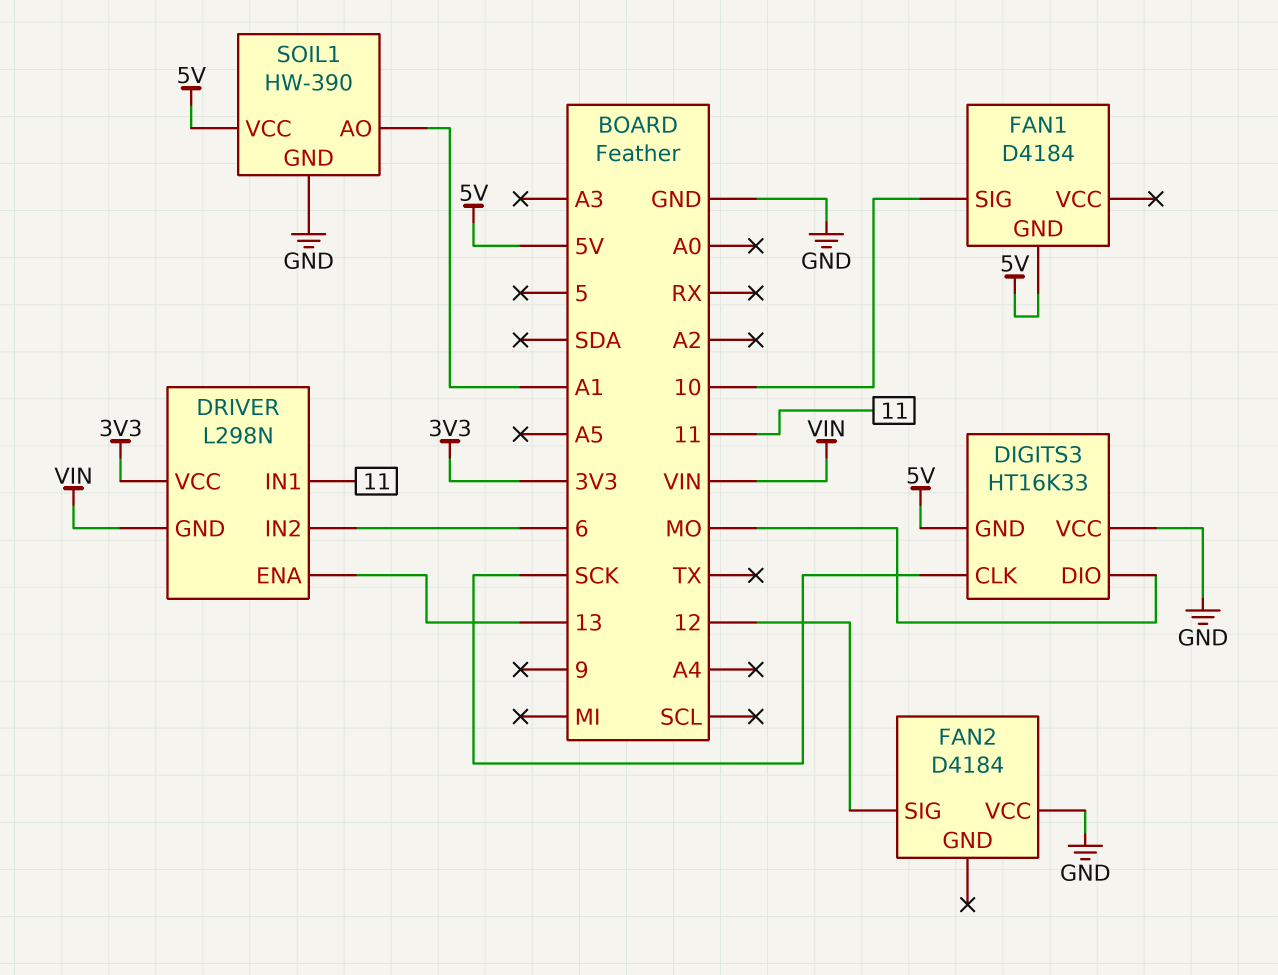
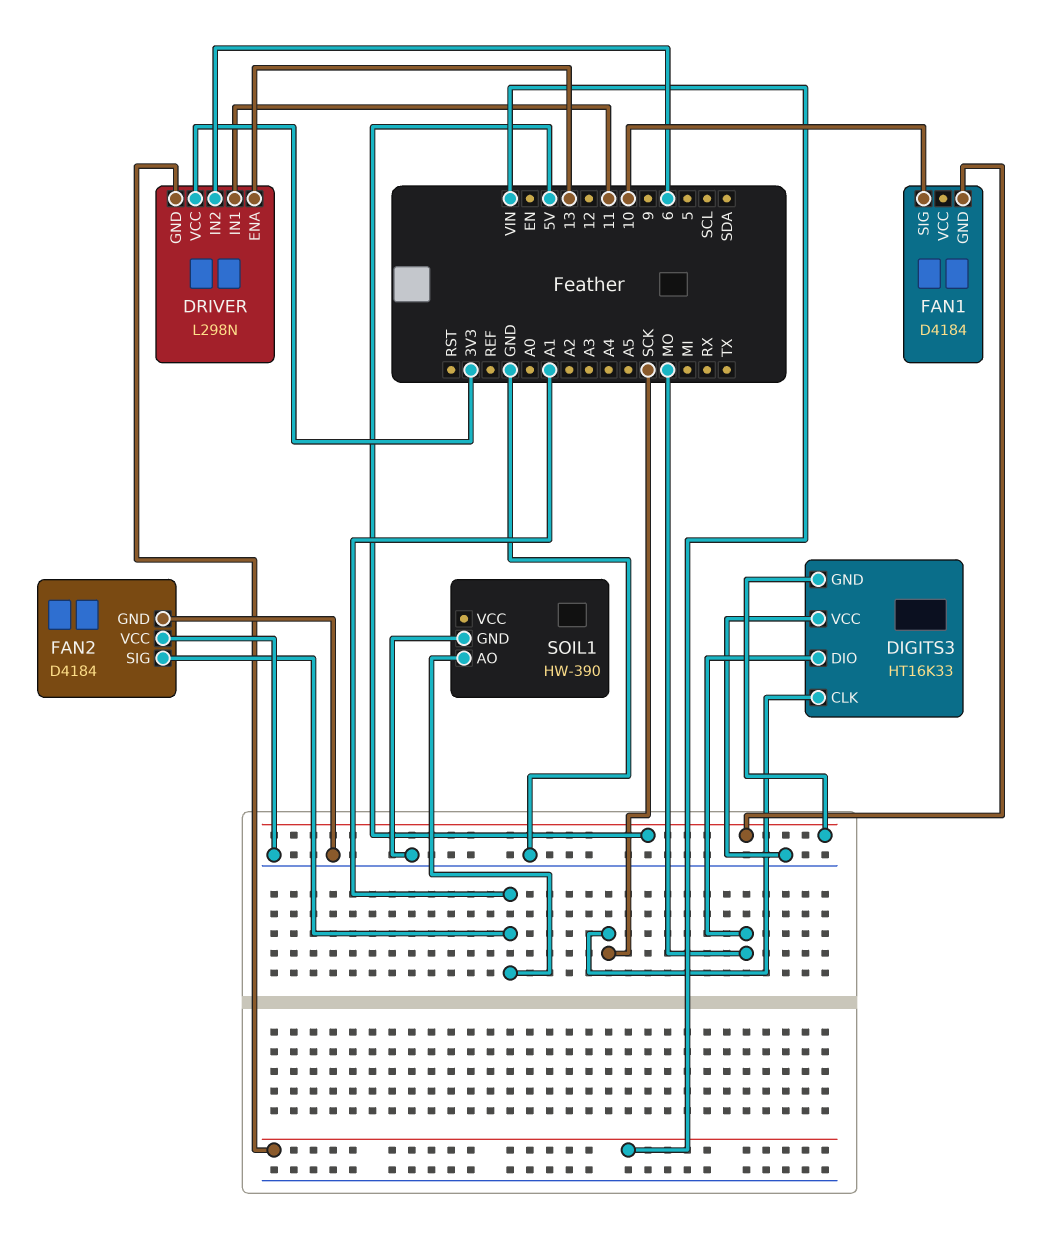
FAN2 pin GND: none -> GND
FAN2 pin SIG: 12 -> A1
SOIL1 pin VCC: 5V -> none

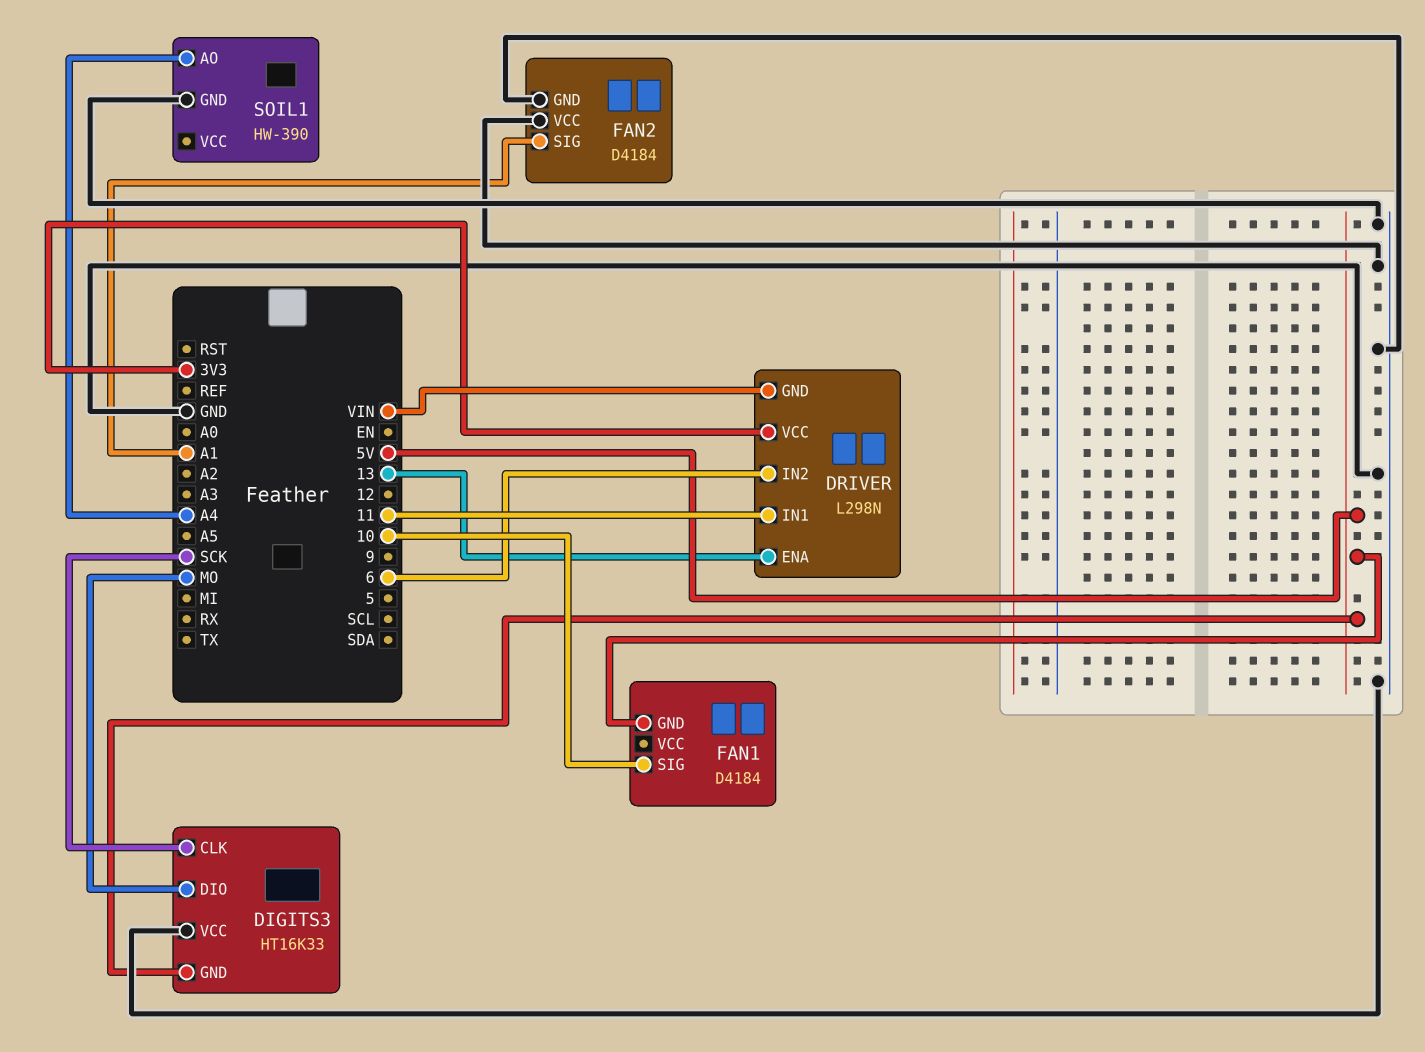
SOIL1 pin AO: A1 -> A4

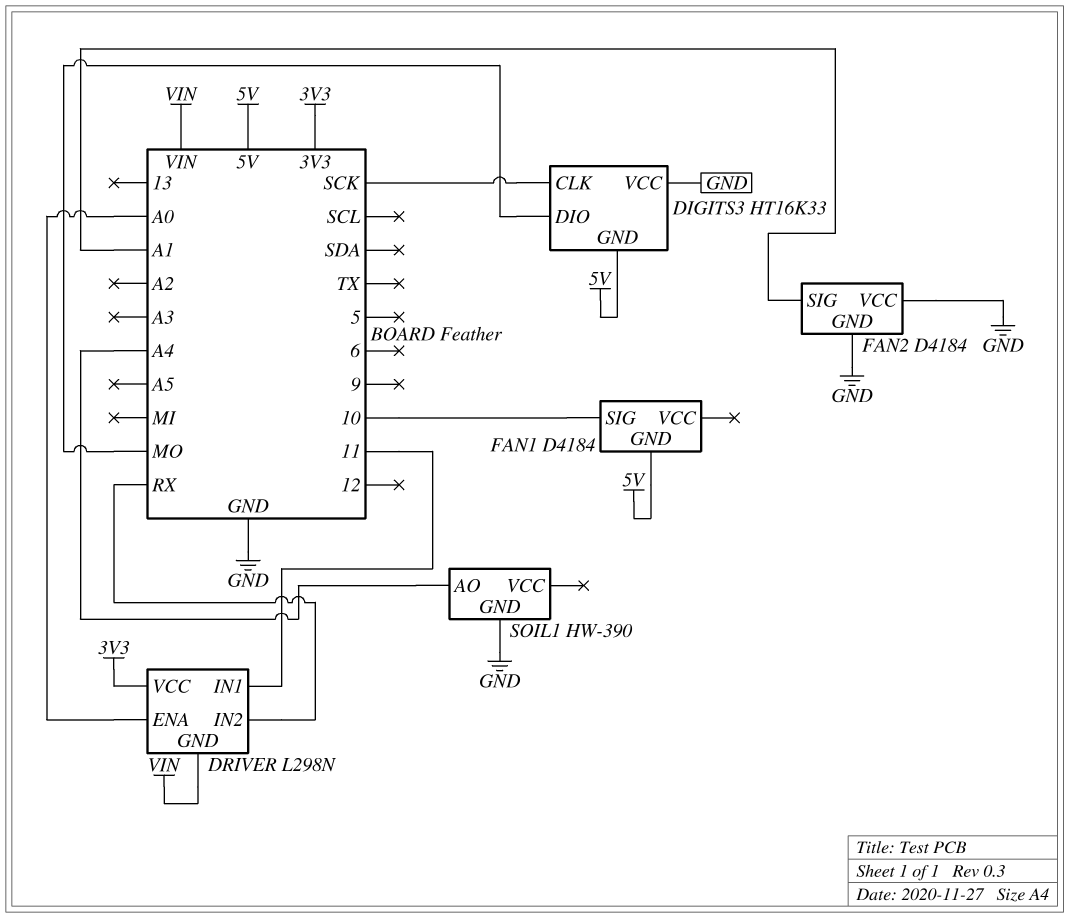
DRIVER pin ENA: 13 -> A0
DRIVER pin IN2: 6 -> RX

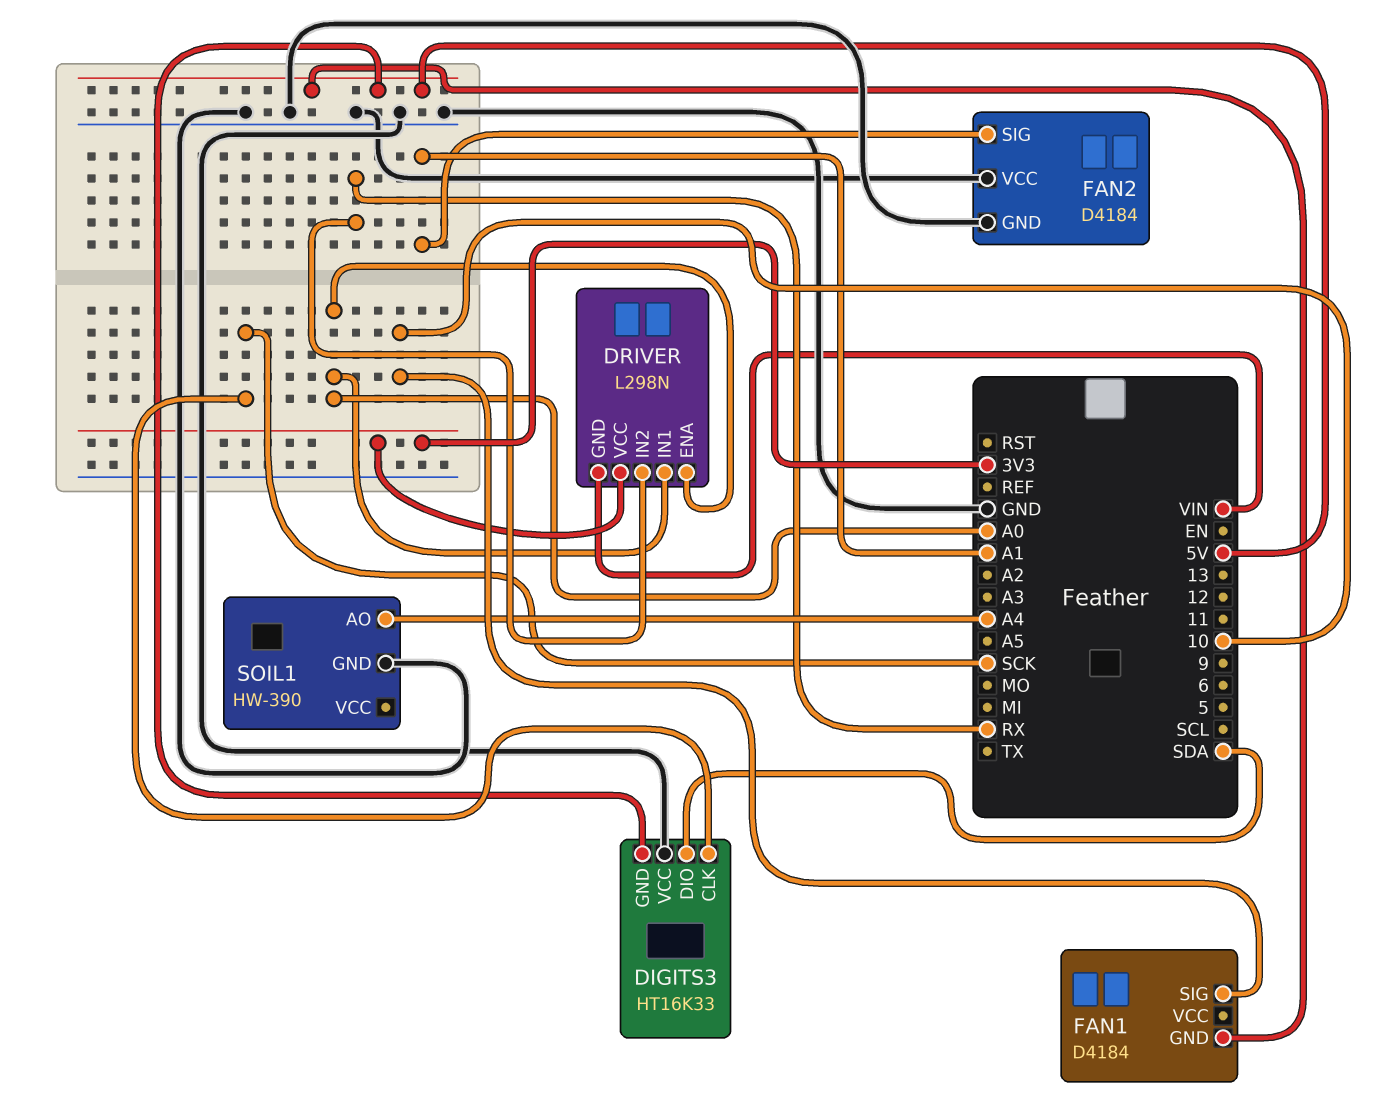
DIGITS3 pin DIO: MO -> SDA
DRIVER pin IN1: 11 -> A0

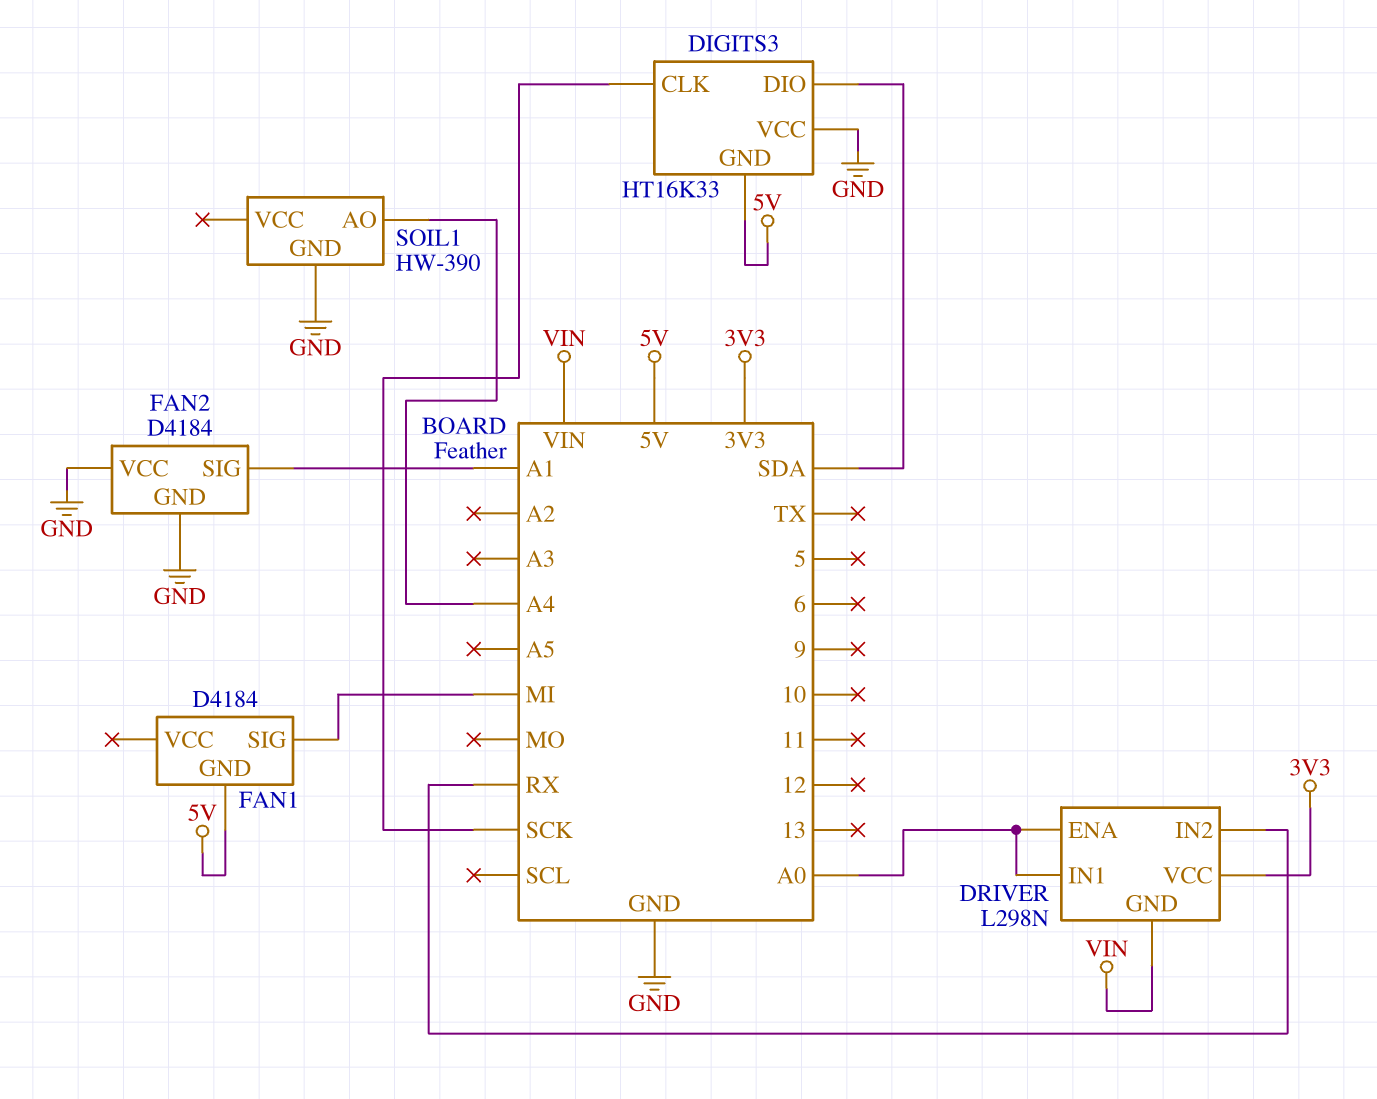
FAN1 pin SIG: 10 -> MI

